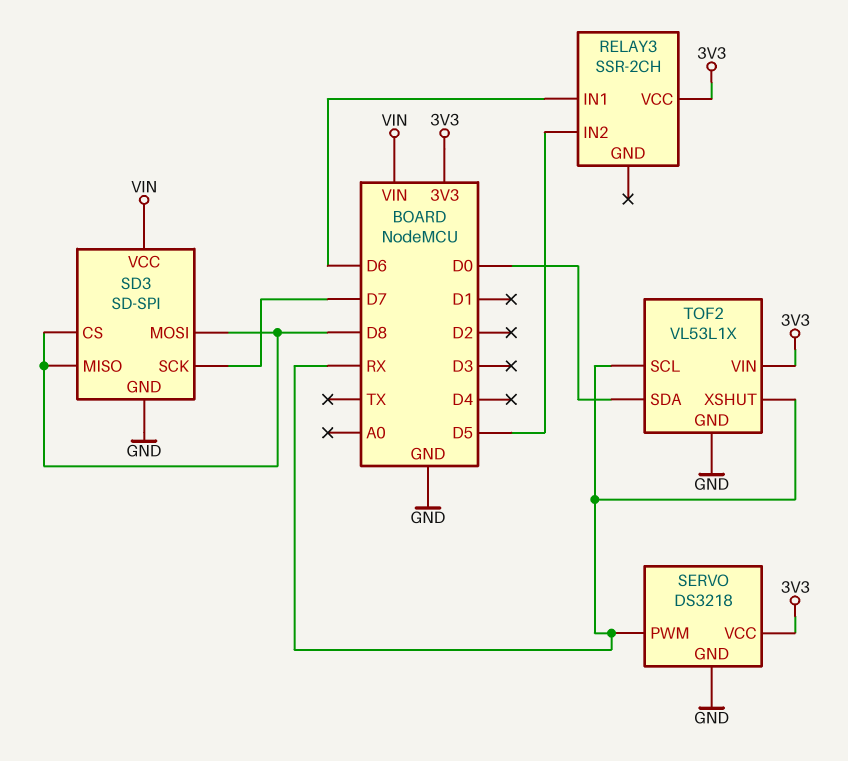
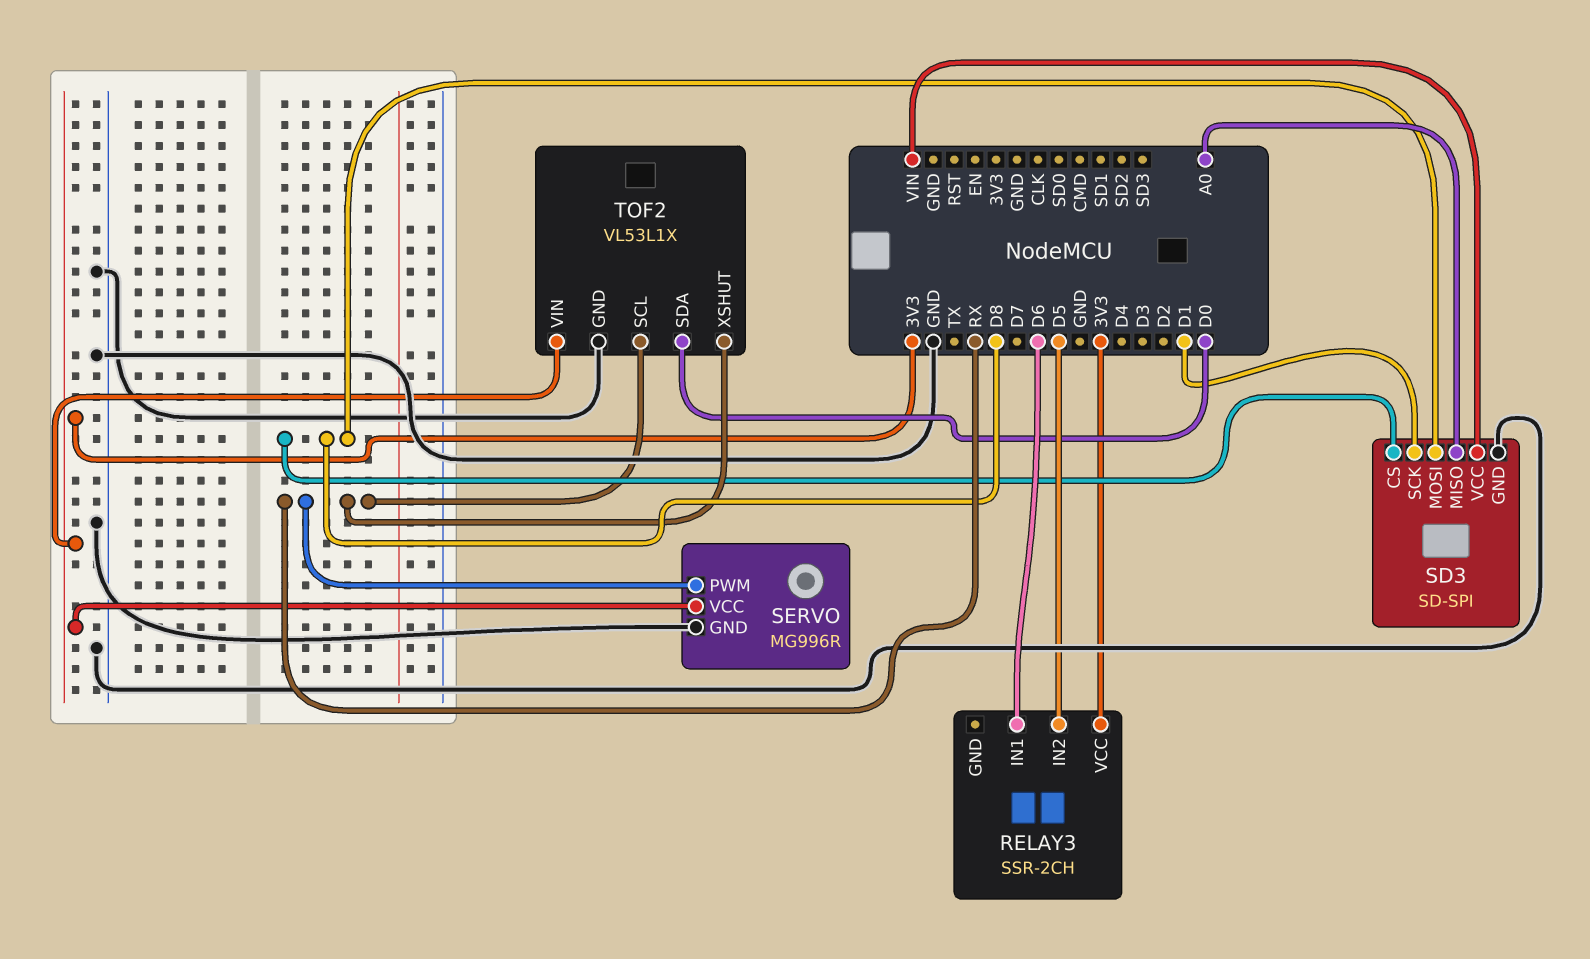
SD3 pin MISO: D8 -> A0
SD3 pin SCK: D7 -> D1
SERVO: DS3218 -> MG996R

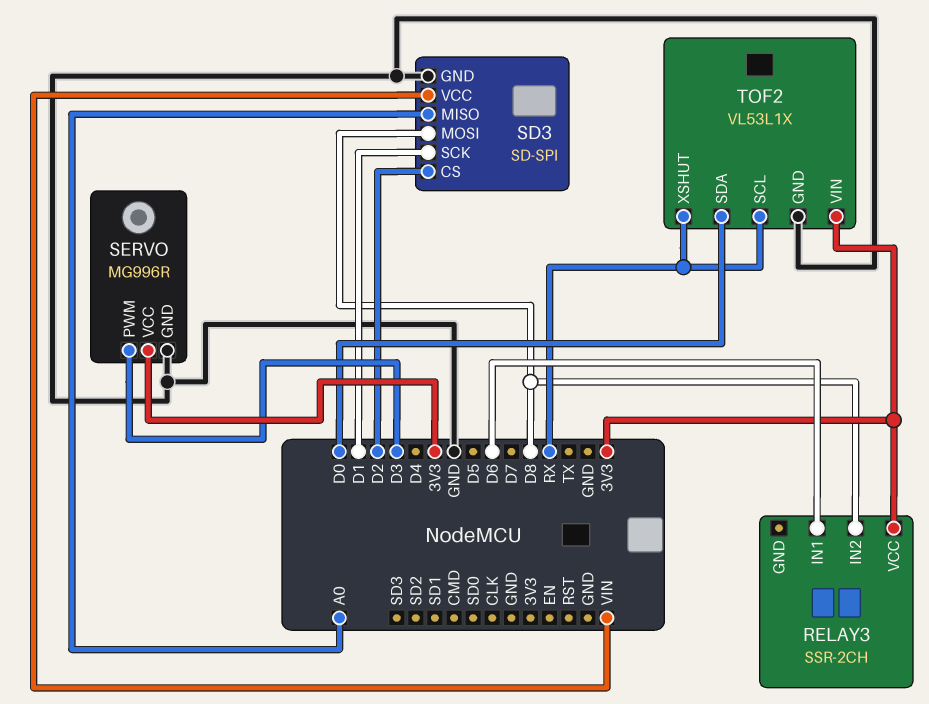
RELAY3 pin IN2: D5 -> D8
SD3 pin CS: D8 -> D2
SERVO pin PWM: RX -> D3

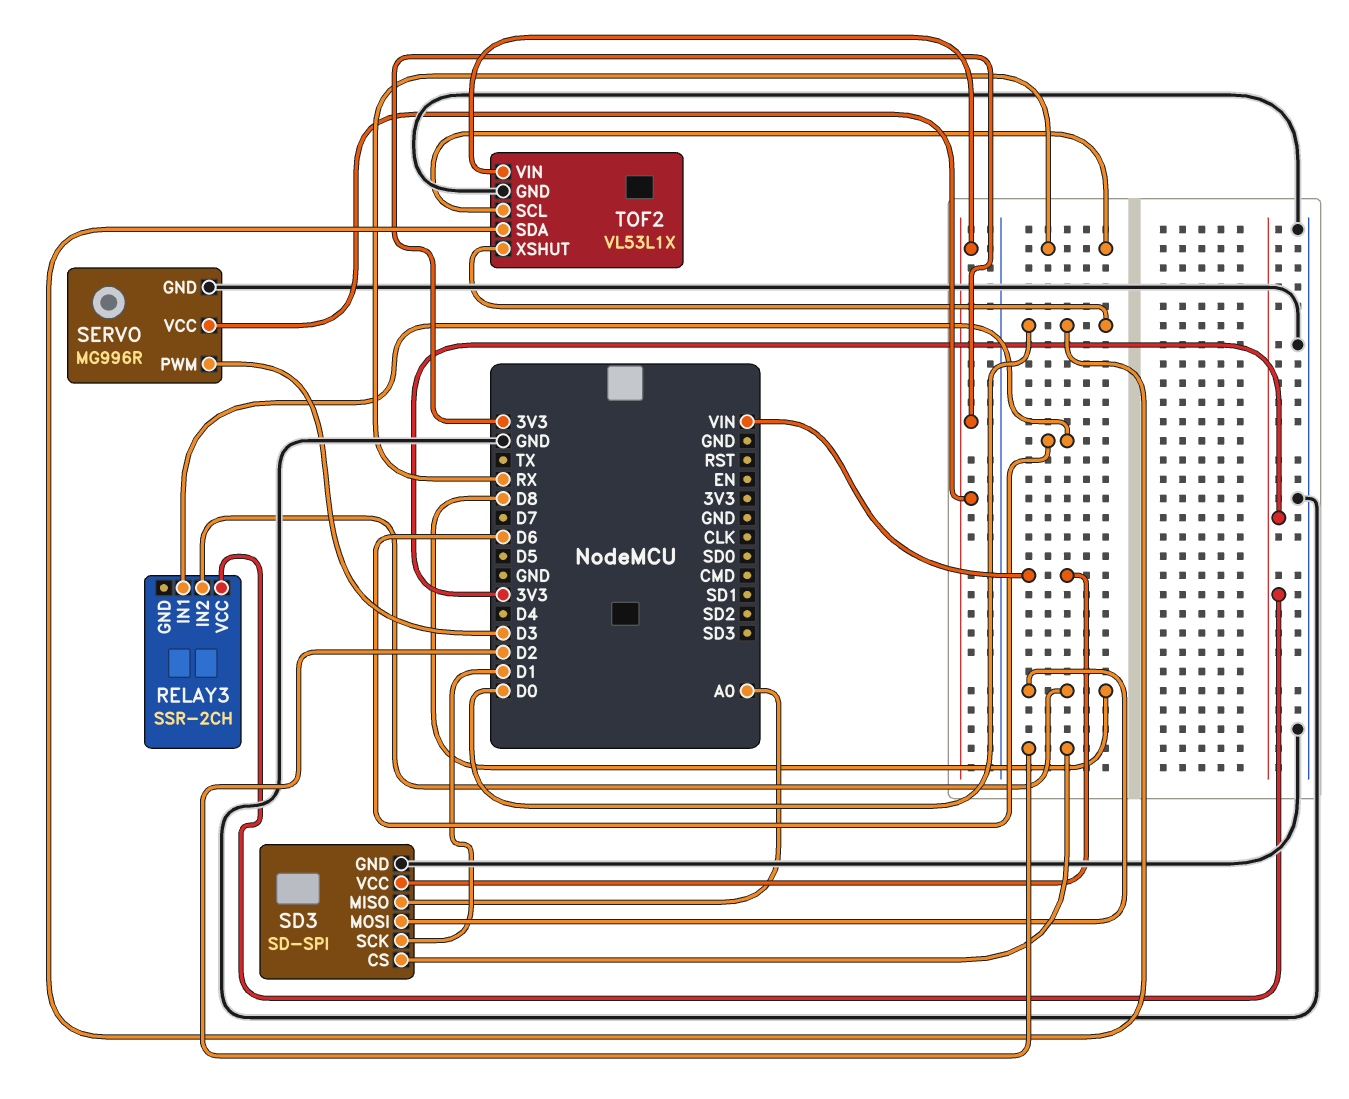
TOF2 pin XSHUT: RX -> D0

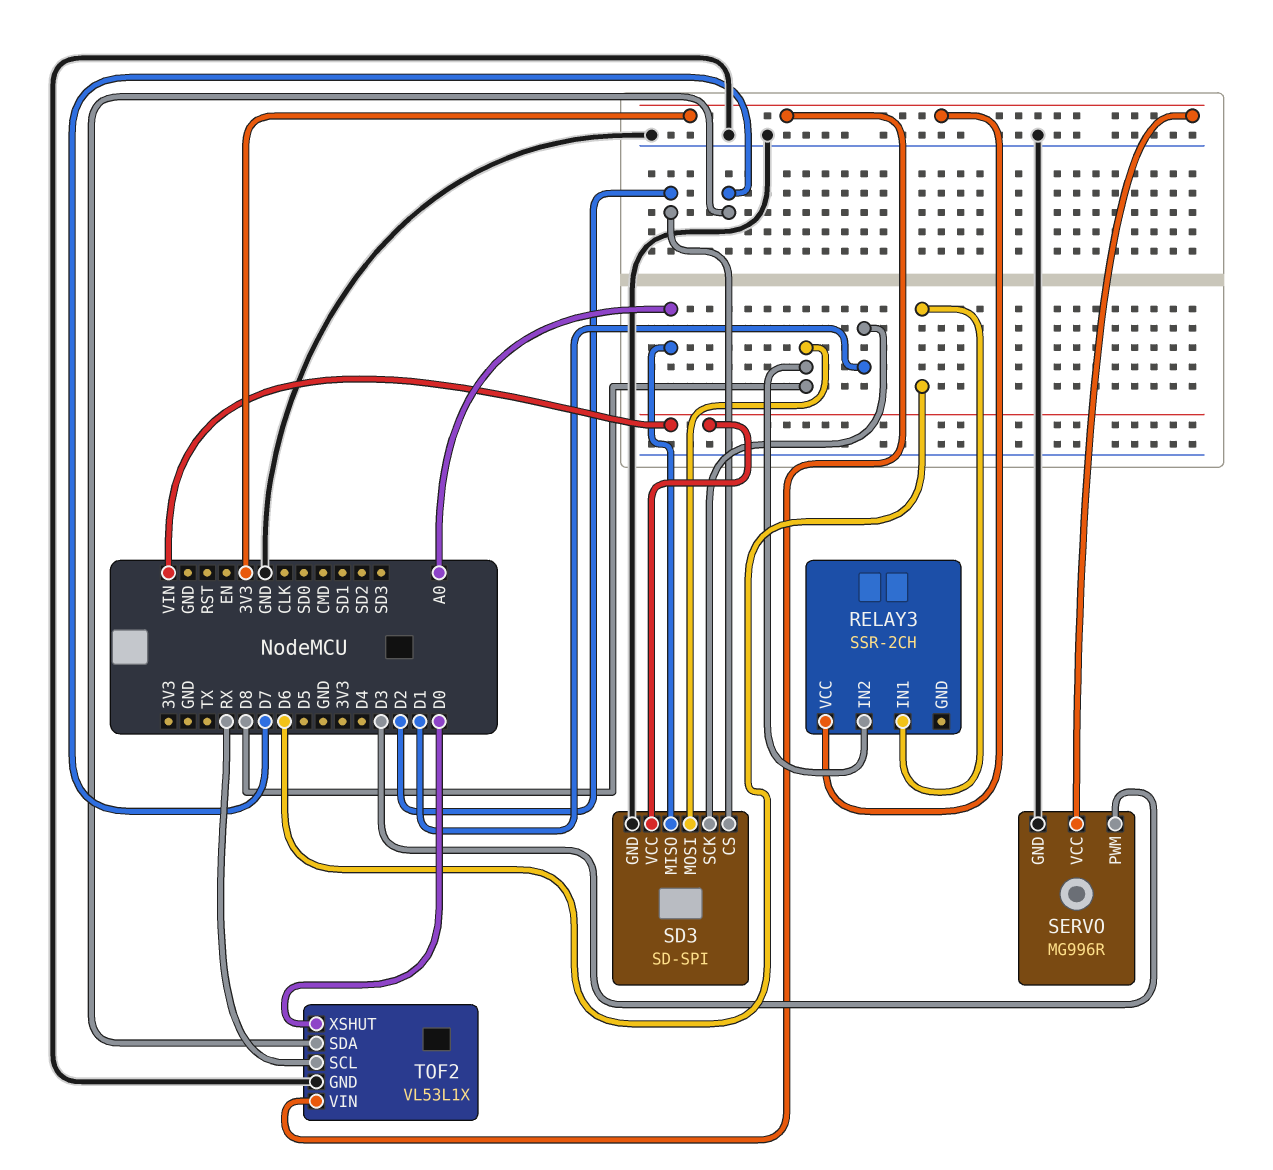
TOF2 pin SDA: D0 -> D7

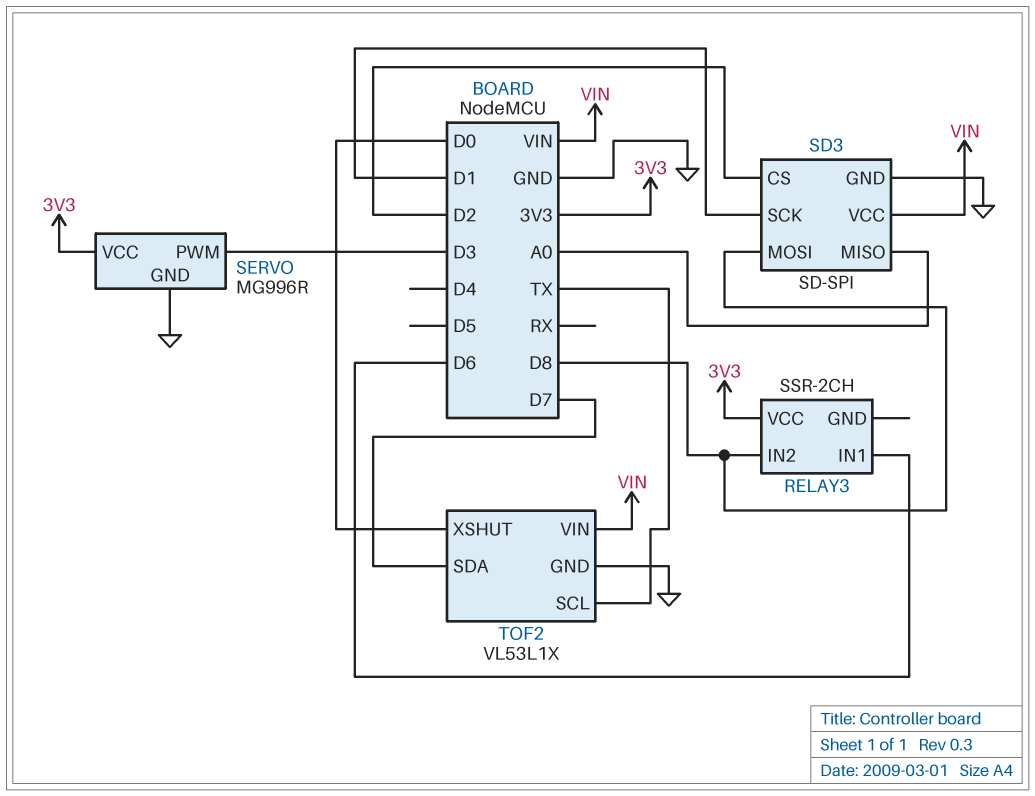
TOF2 pin SCL: RX -> TX
TOF2 pin VIN: 3V3 -> VIN

